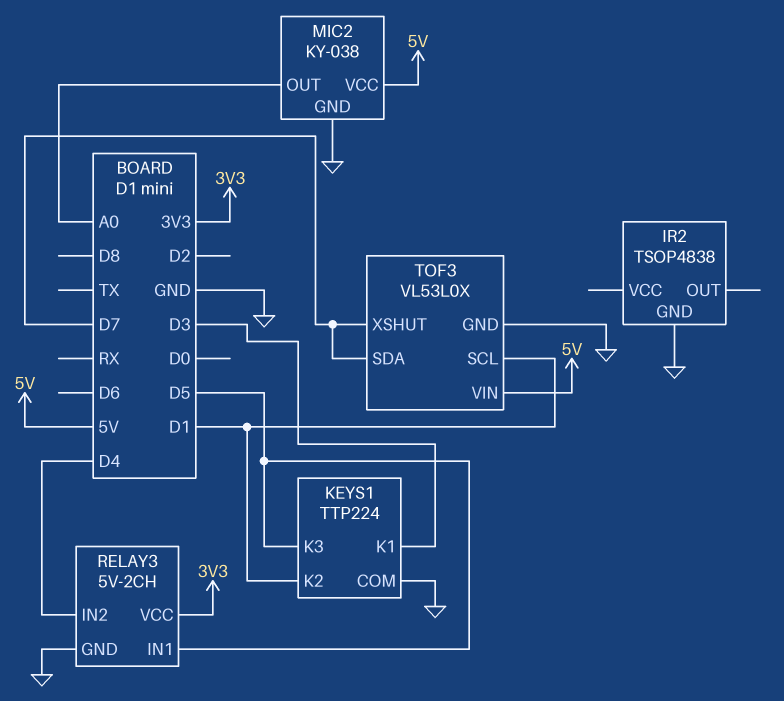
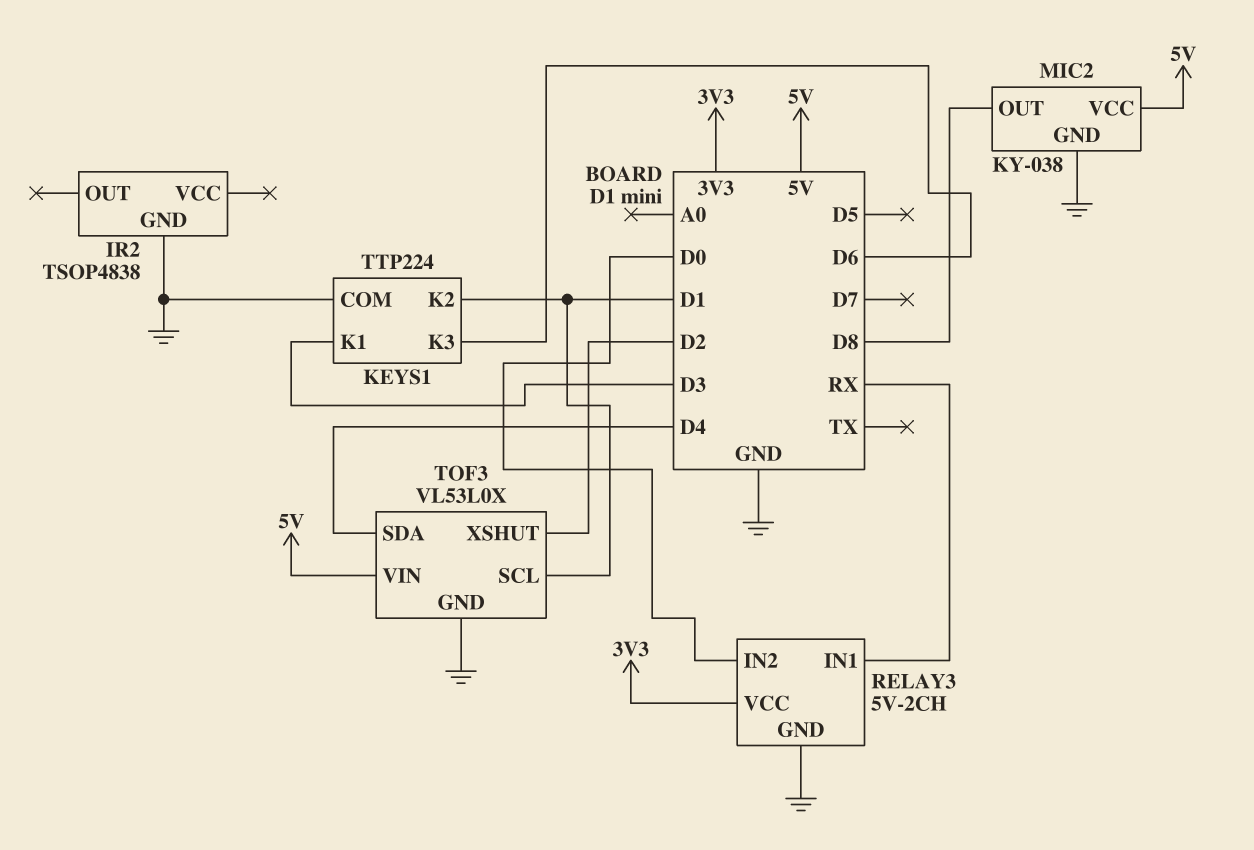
KEYS1 pin K3: D5 -> D6
MIC2 pin OUT: A0 -> D8
RELAY3 pin IN1: D5 -> RX
RELAY3 pin IN2: D4 -> D0
TOF3 pin SDA: D7 -> D4
TOF3 pin XSHUT: D7 -> D2

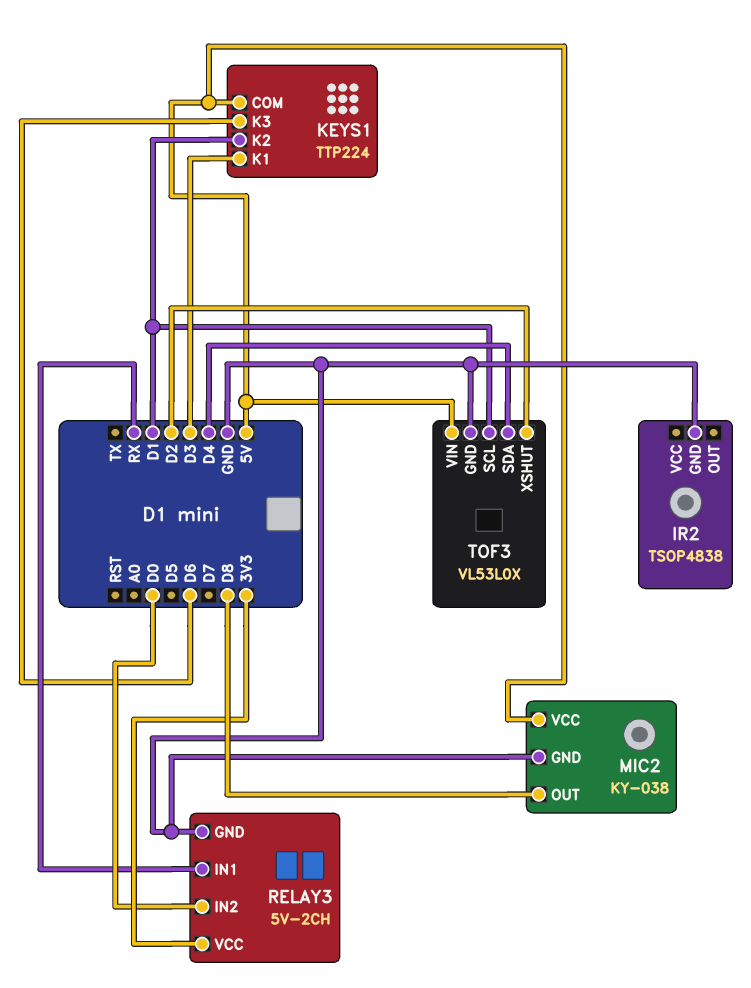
KEYS1 pin COM: GND -> 5V

